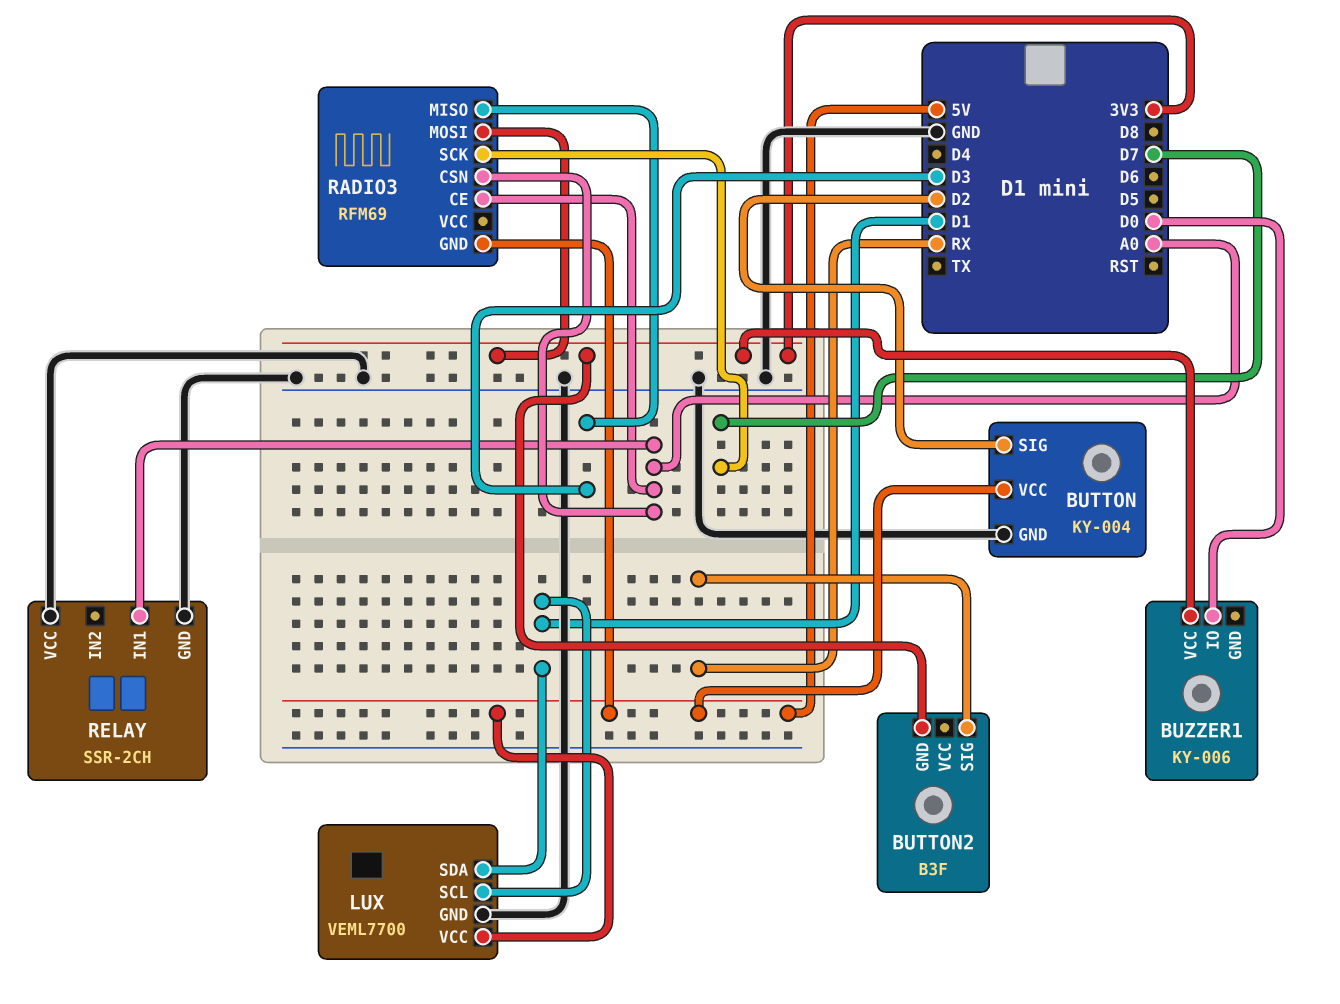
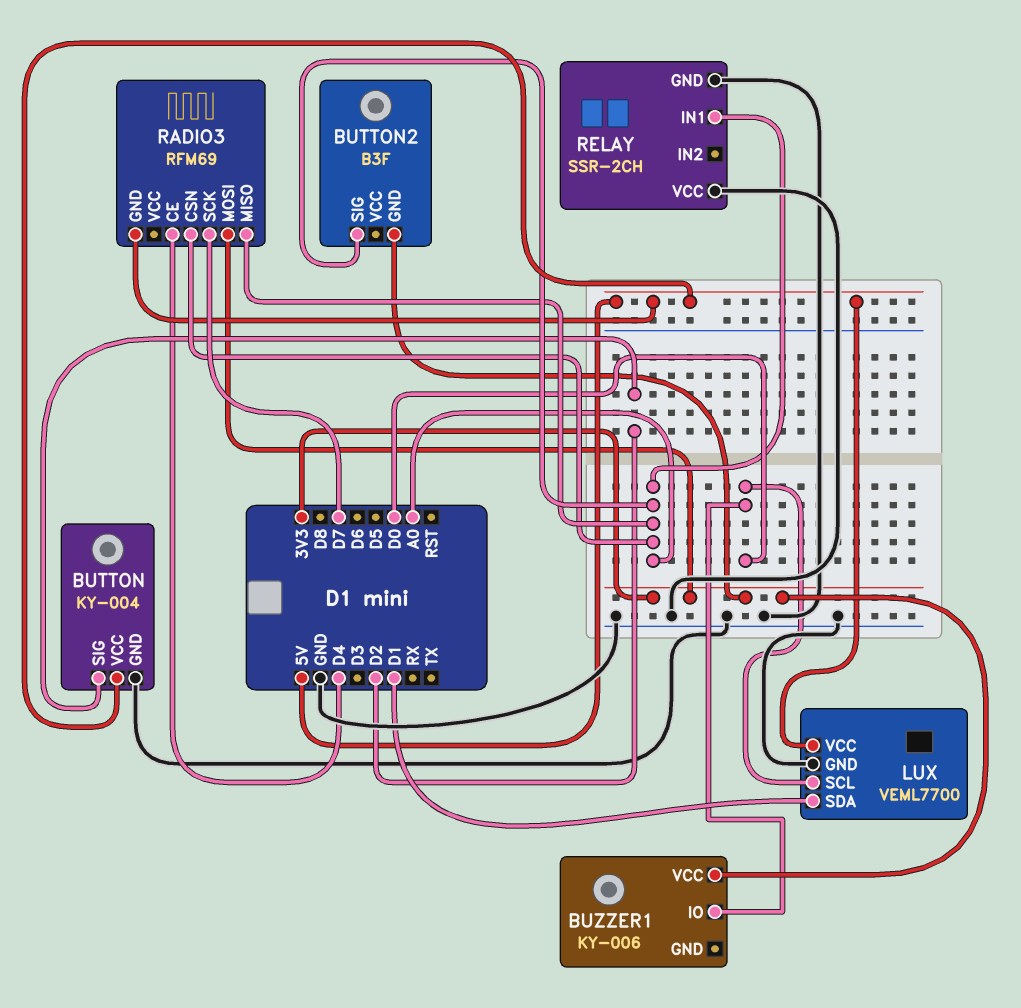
BUTTON2 pin SIG: RX -> A0
LUX pin SCL: D1 -> D0
RADIO3 pin CE: A0 -> D4
RADIO3 pin MISO: D3 -> A0

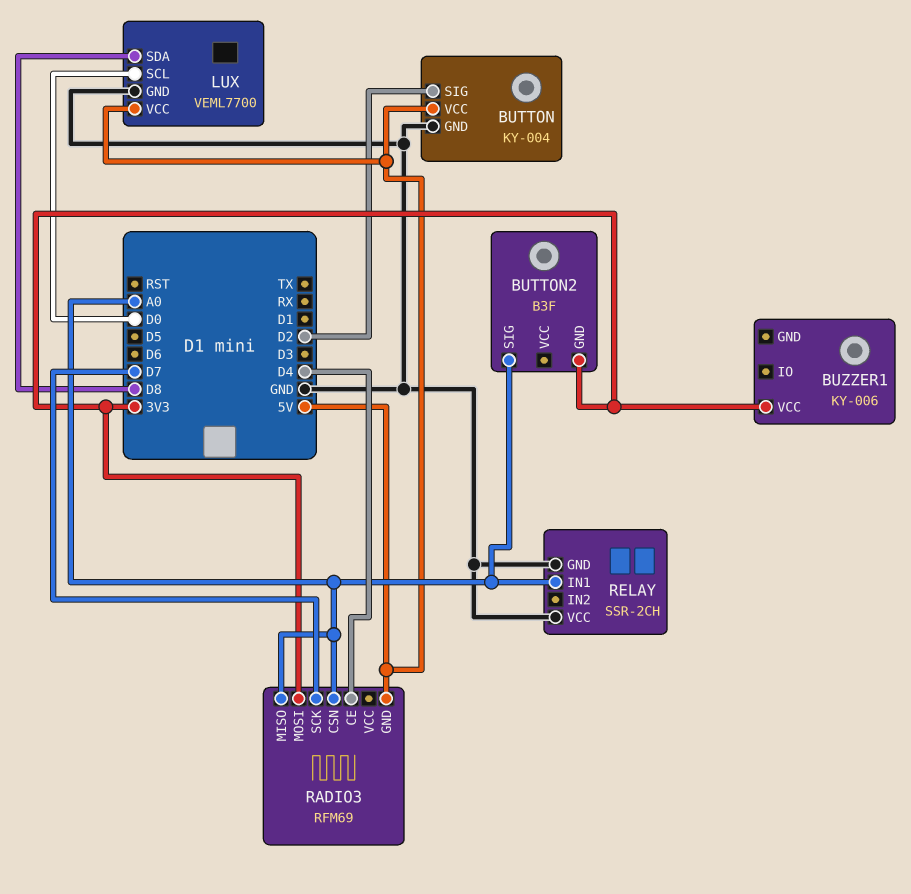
BUZZER1 pin IO: D0 -> none
LUX pin SDA: D1 -> D8

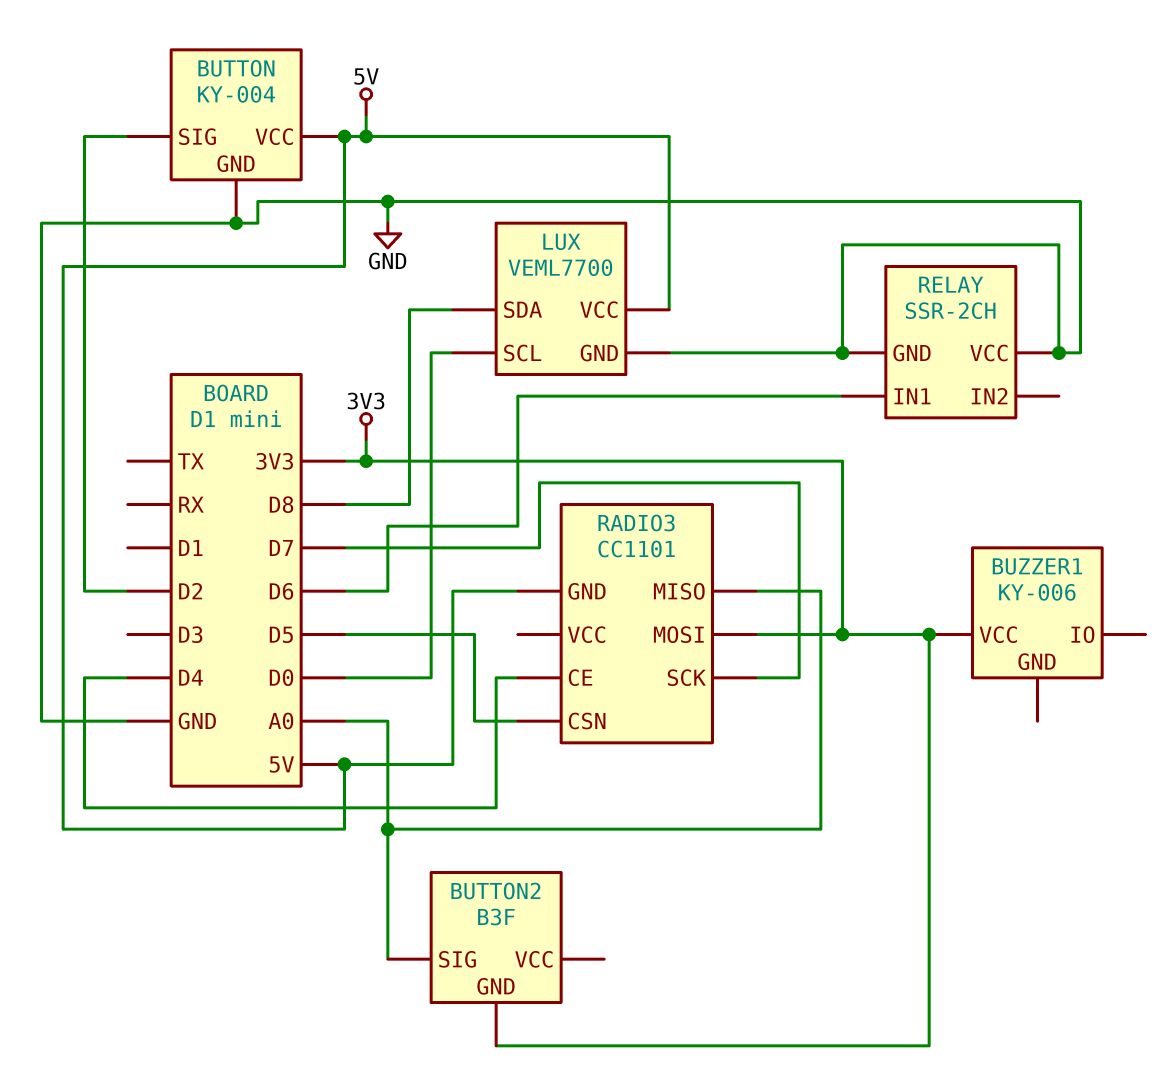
RADIO3: RFM69 -> CC1101
RADIO3 pin CSN: A0 -> D5
RELAY pin IN1: A0 -> D6

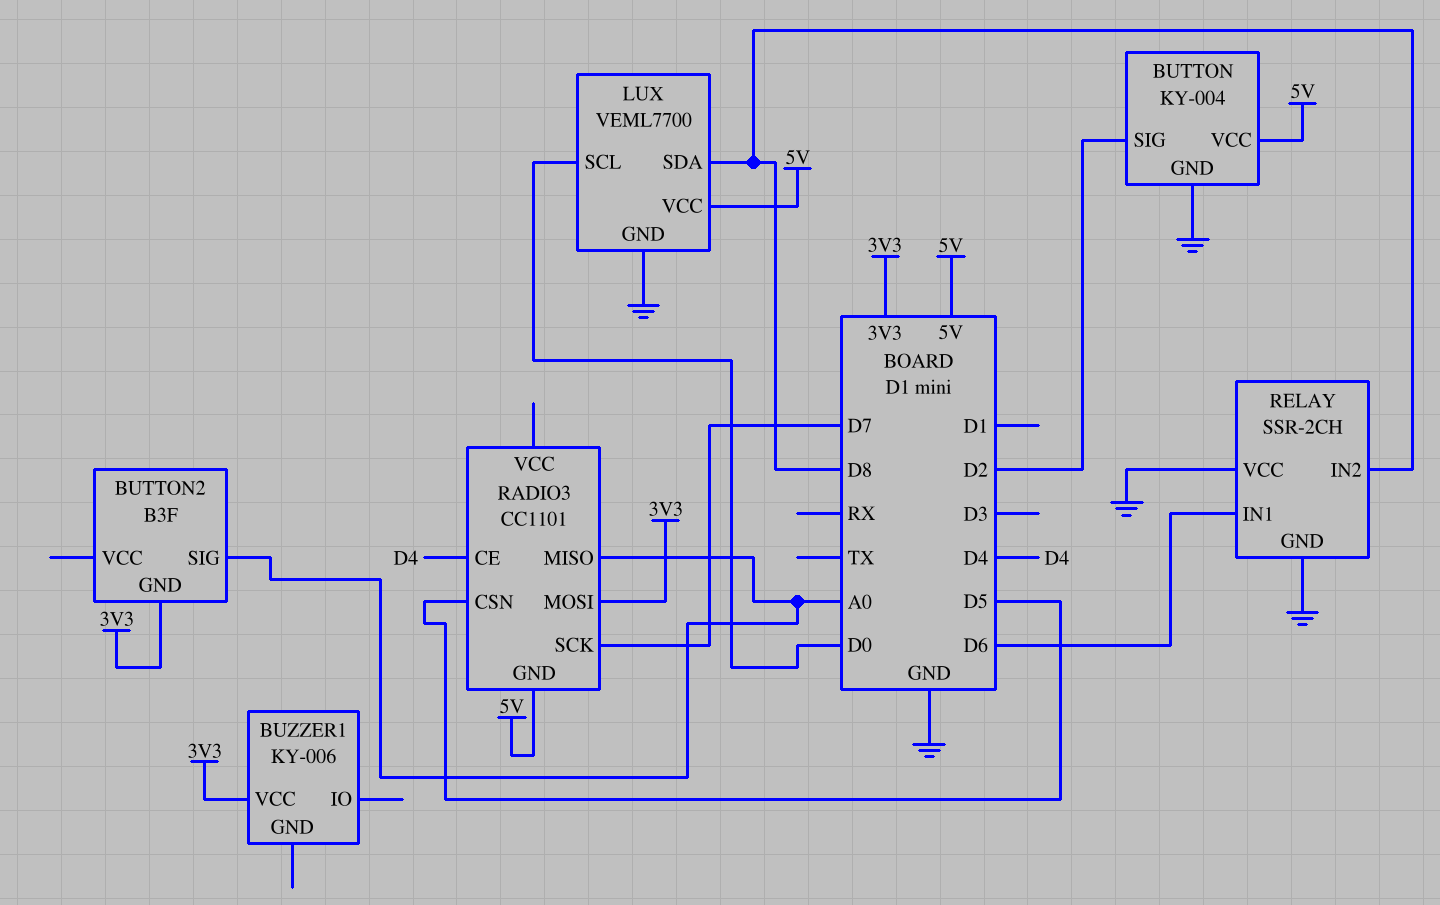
RELAY pin IN2: none -> D8

